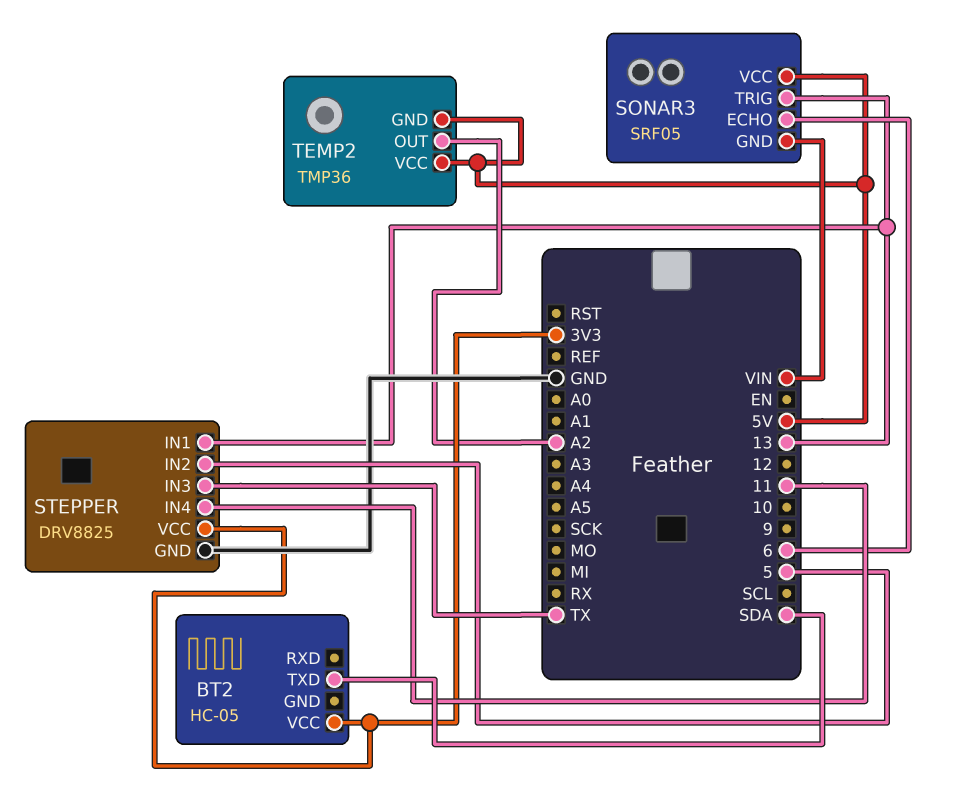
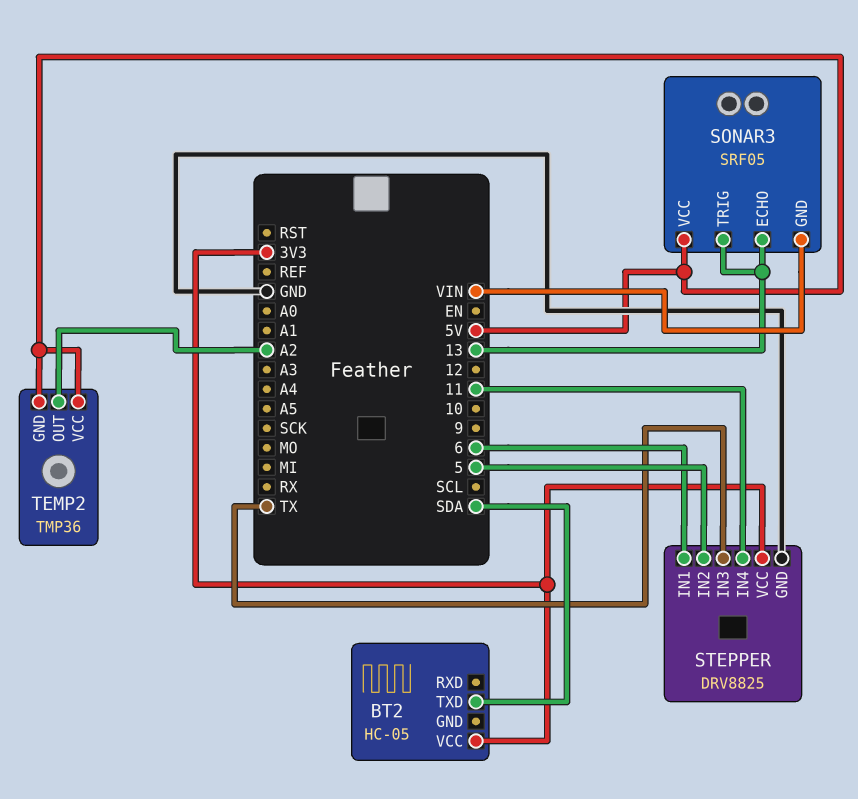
SONAR3 pin ECHO: 6 -> 13
STEPPER pin IN1: 13 -> 6

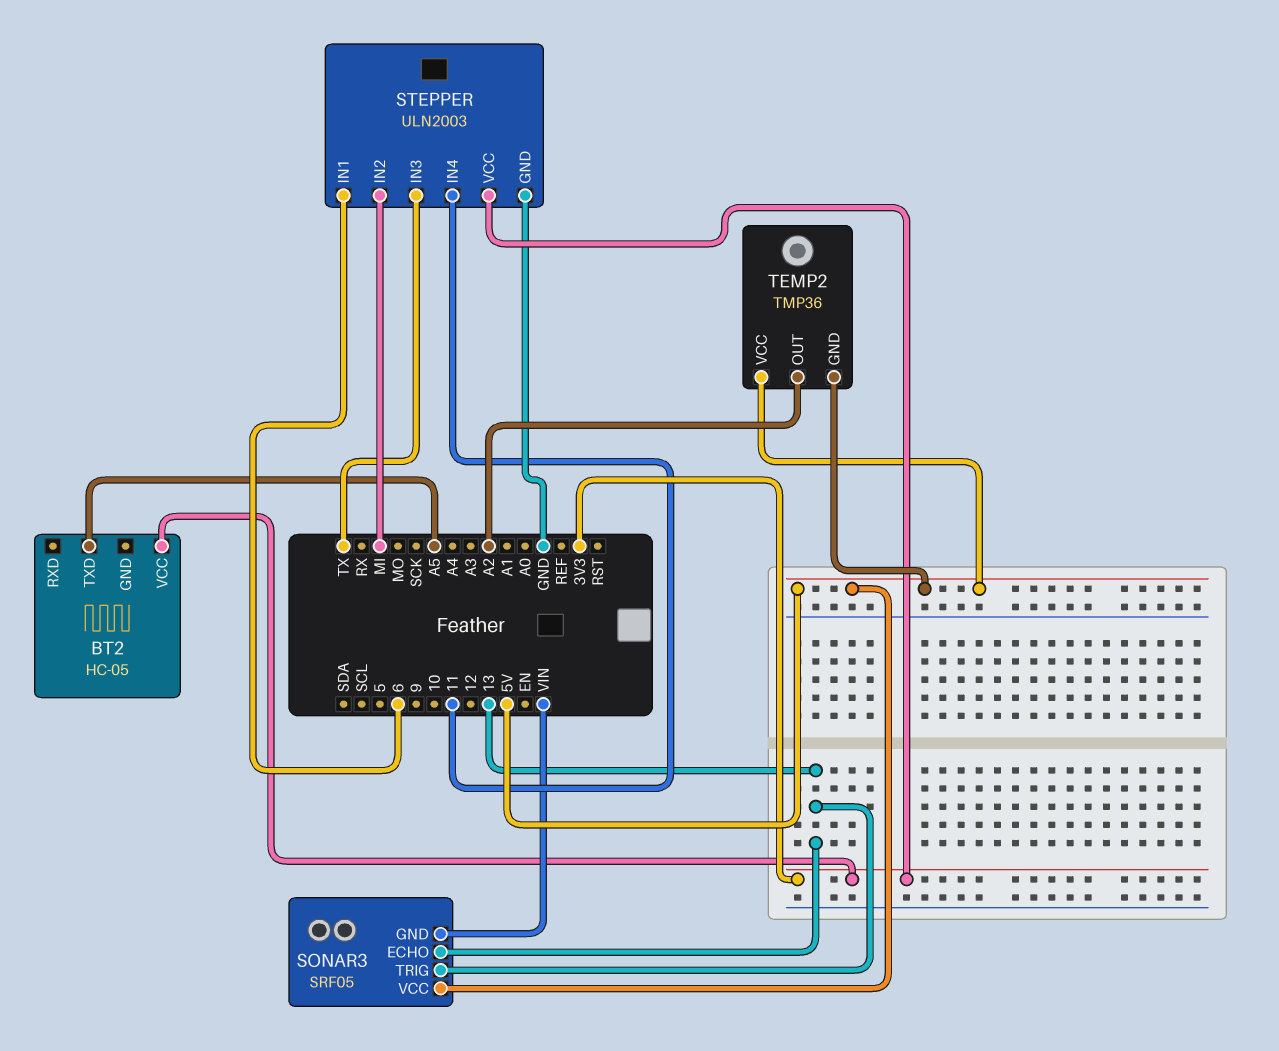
BT2 pin TXD: SDA -> A5
STEPPER: DRV8825 -> ULN2003
STEPPER pin IN2: 5 -> MI

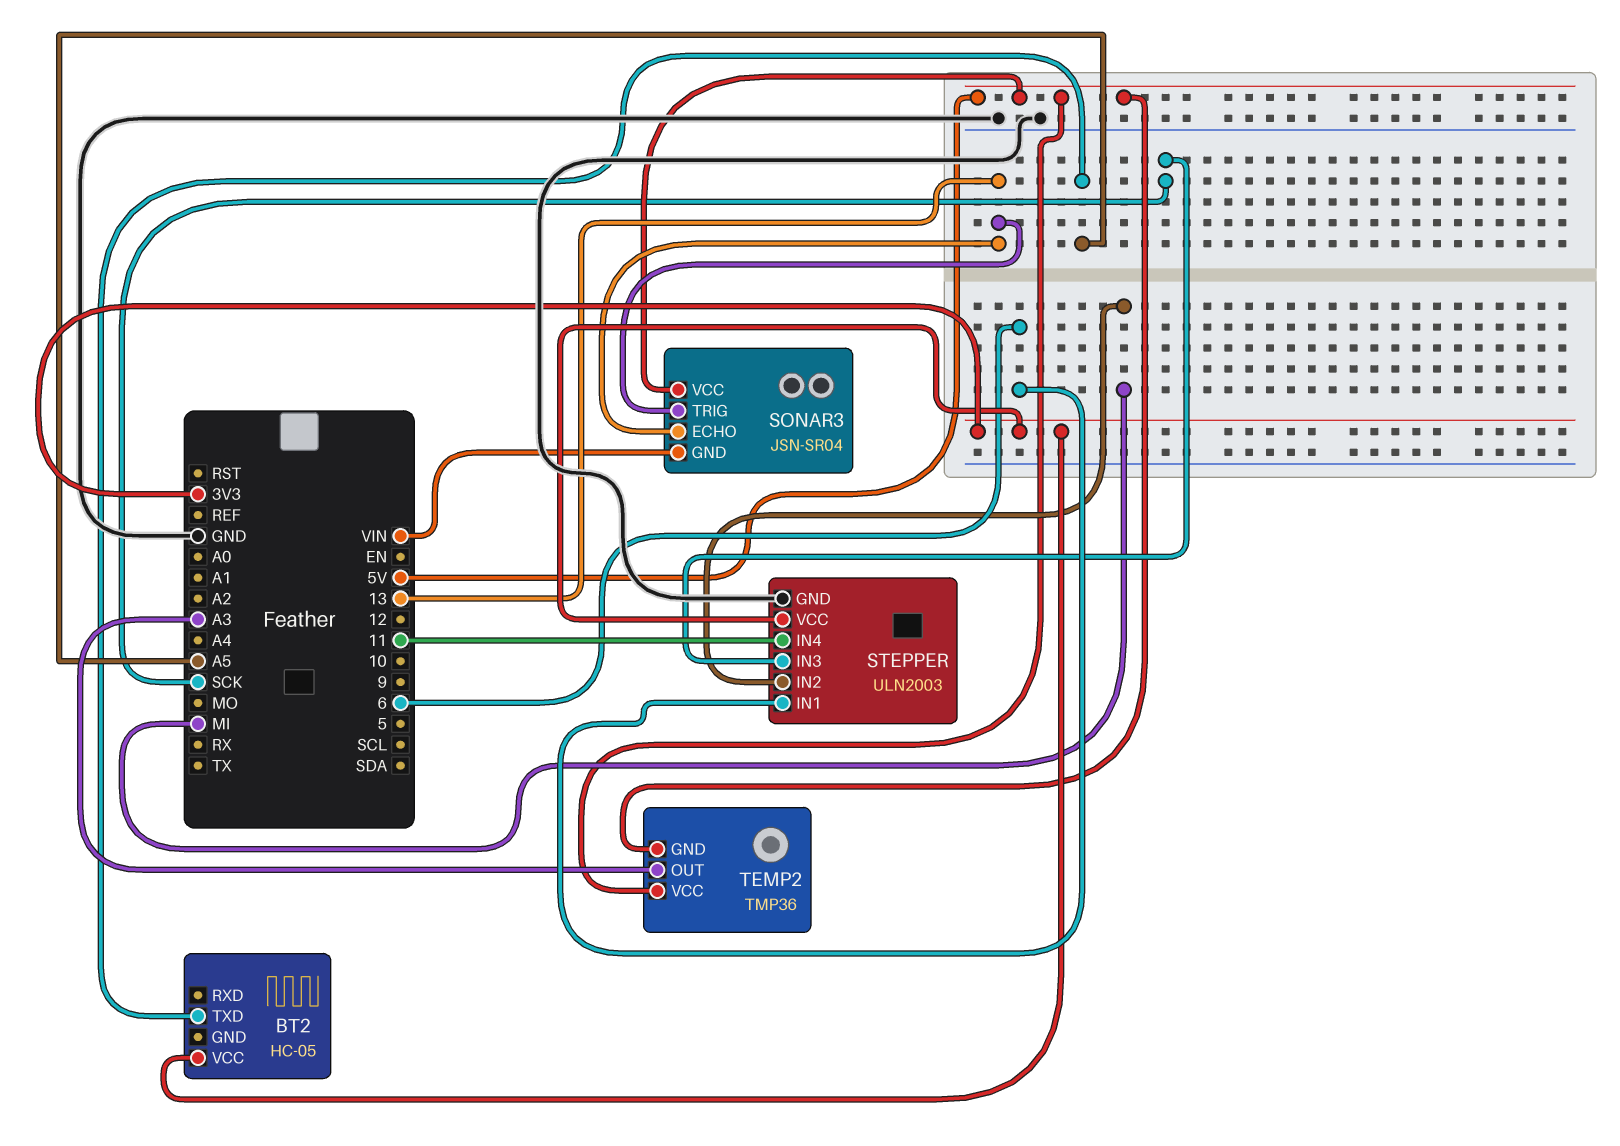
SONAR3: SRF05 -> JSN-SR04
STEPPER pin IN3: TX -> SCK
TEMP2 pin OUT: A2 -> A3

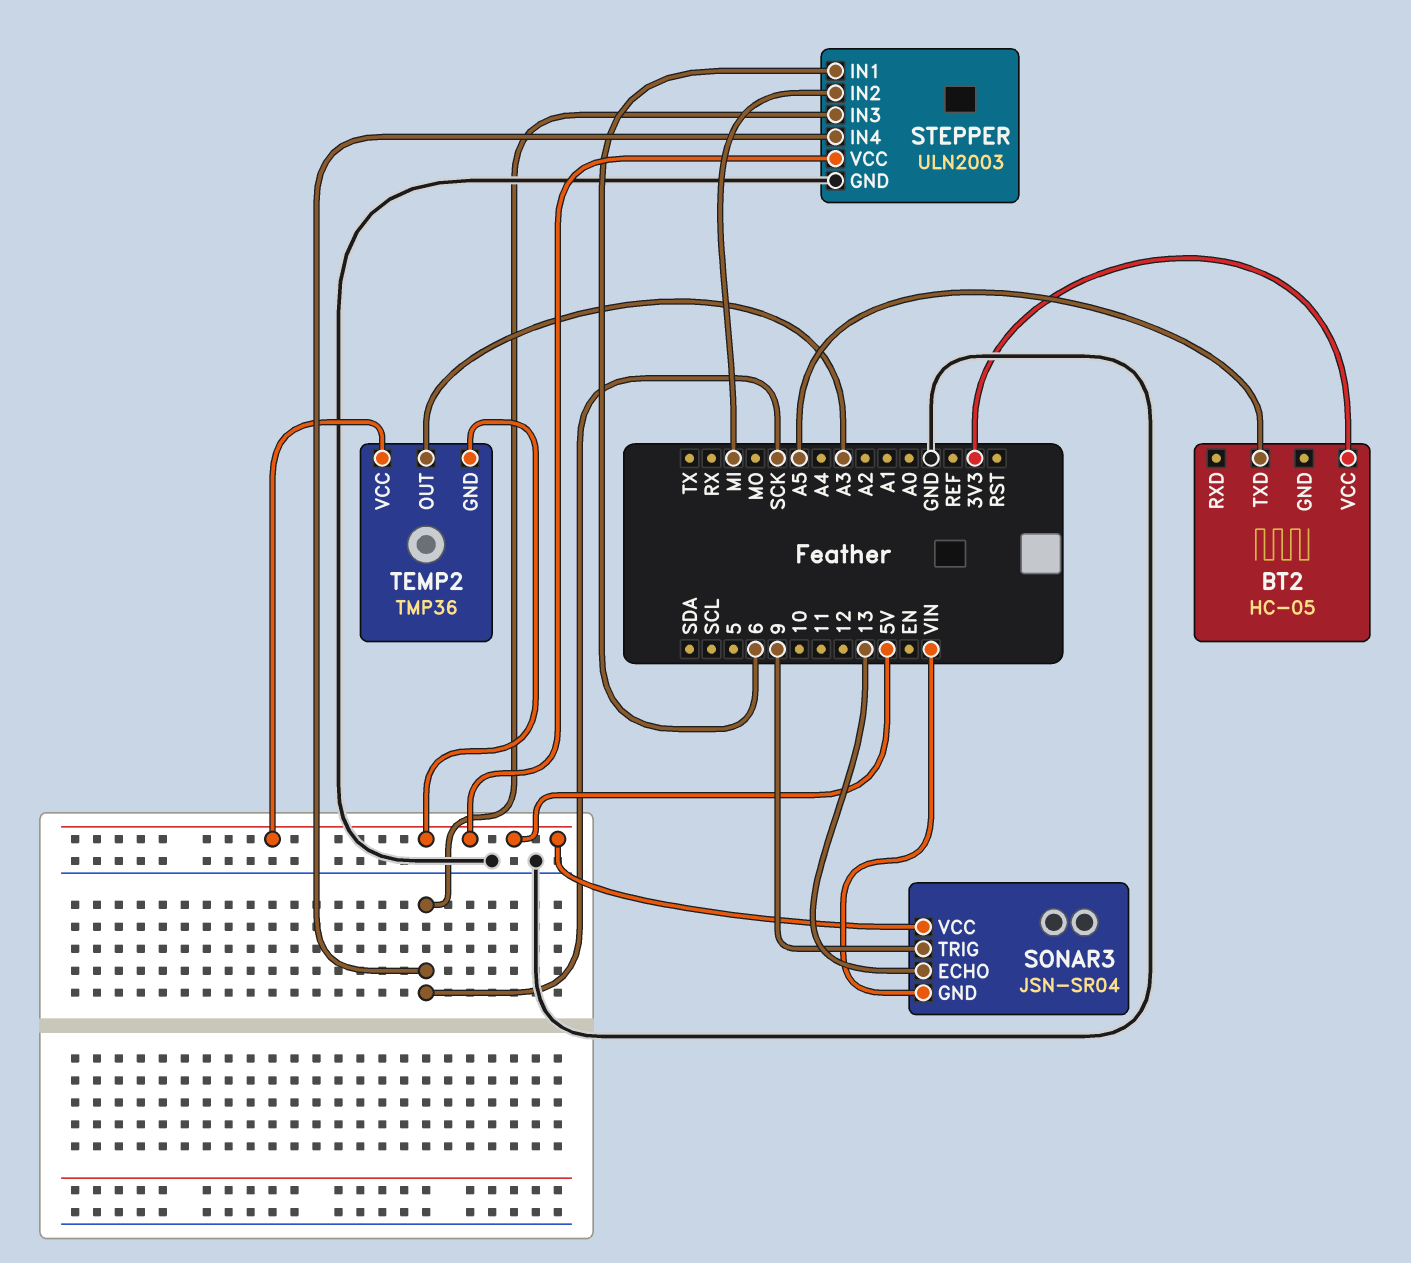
SONAR3 pin TRIG: 13 -> 9
STEPPER pin IN4: 11 -> SCK
STEPPER pin VCC: 3V3 -> 5V

